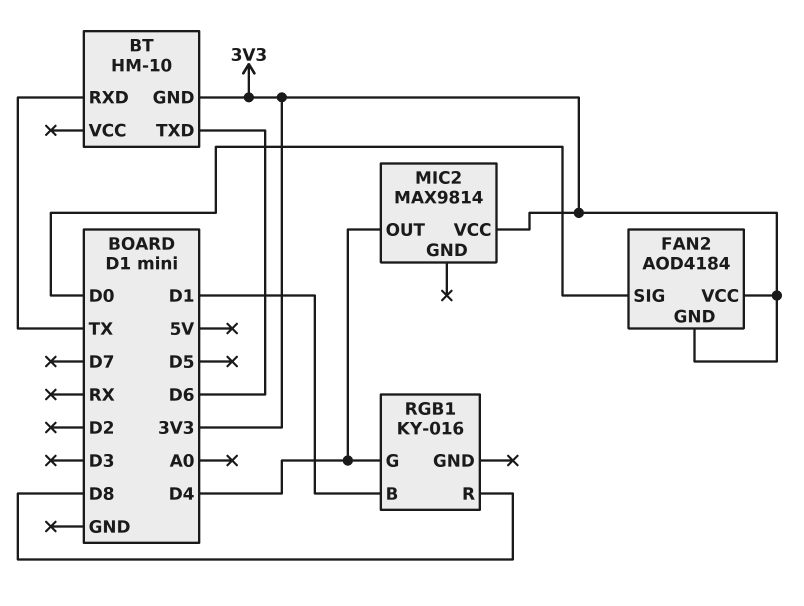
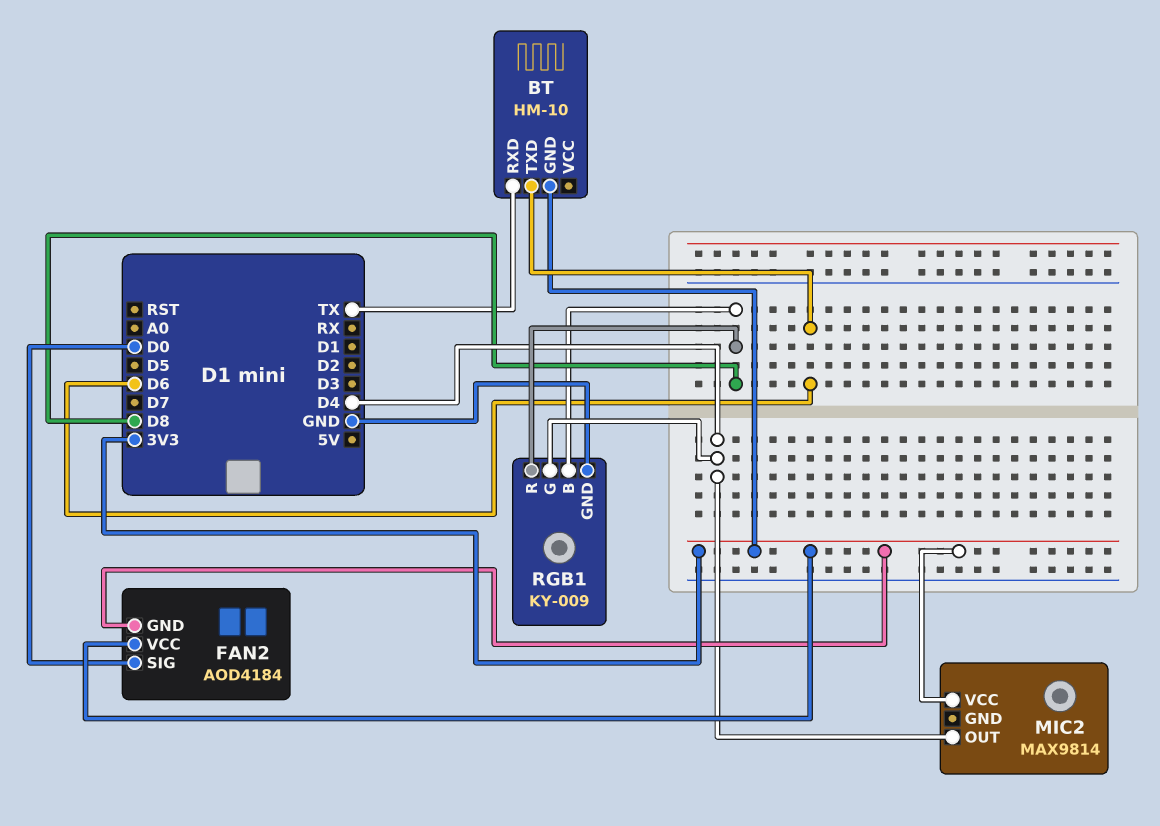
RGB1: KY-016 -> KY-009
RGB1 pin B: D1 -> D8
RGB1 pin GND: none -> GND

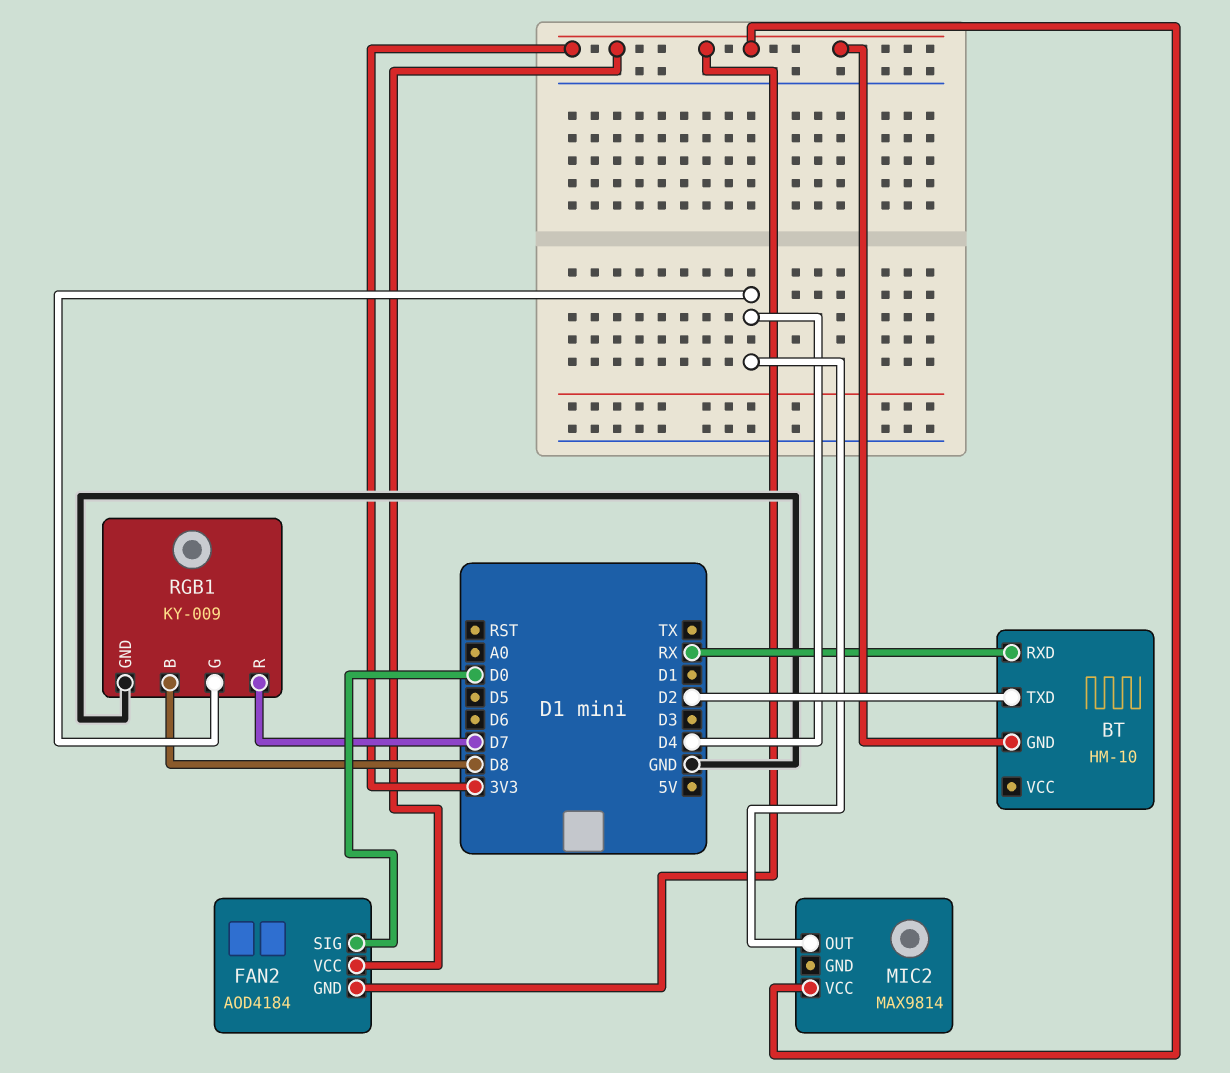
BT pin RXD: TX -> RX
BT pin TXD: D6 -> D2
RGB1 pin R: D8 -> D7

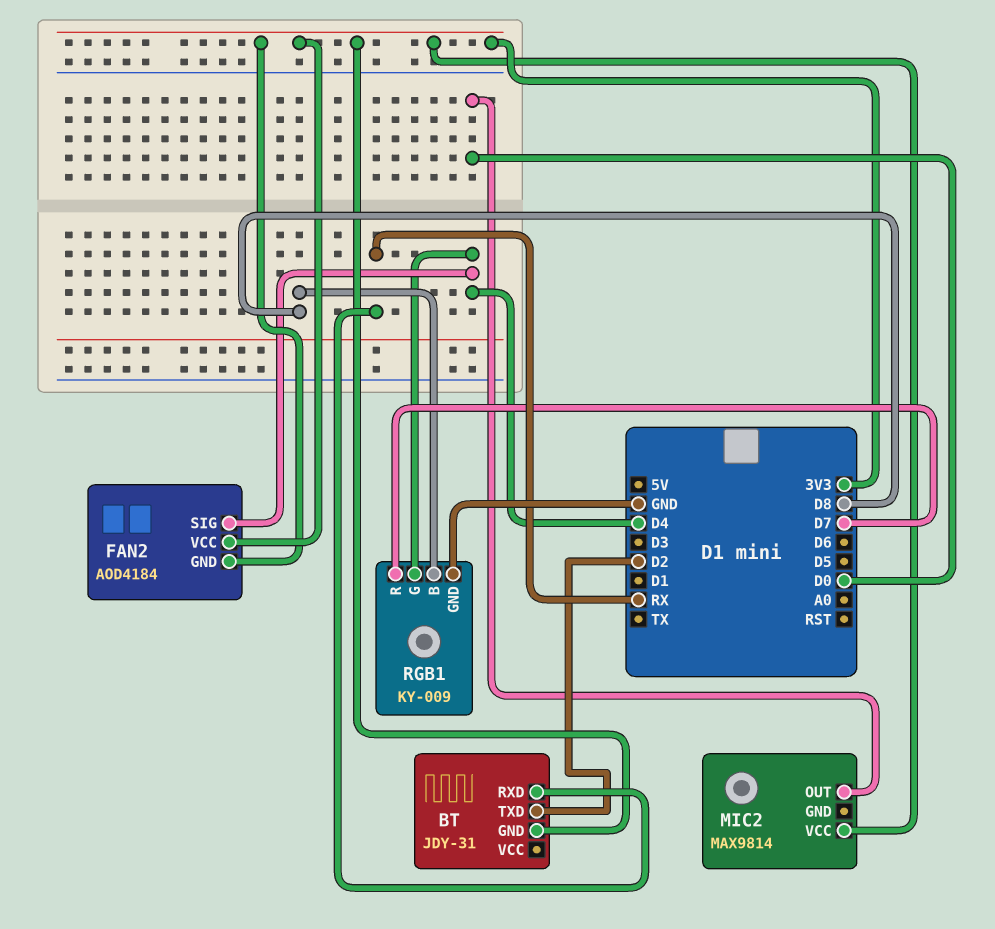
BT: HM-10 -> JDY-31
FAN2 pin SIG: D0 -> D4
MIC2 pin OUT: D4 -> D0

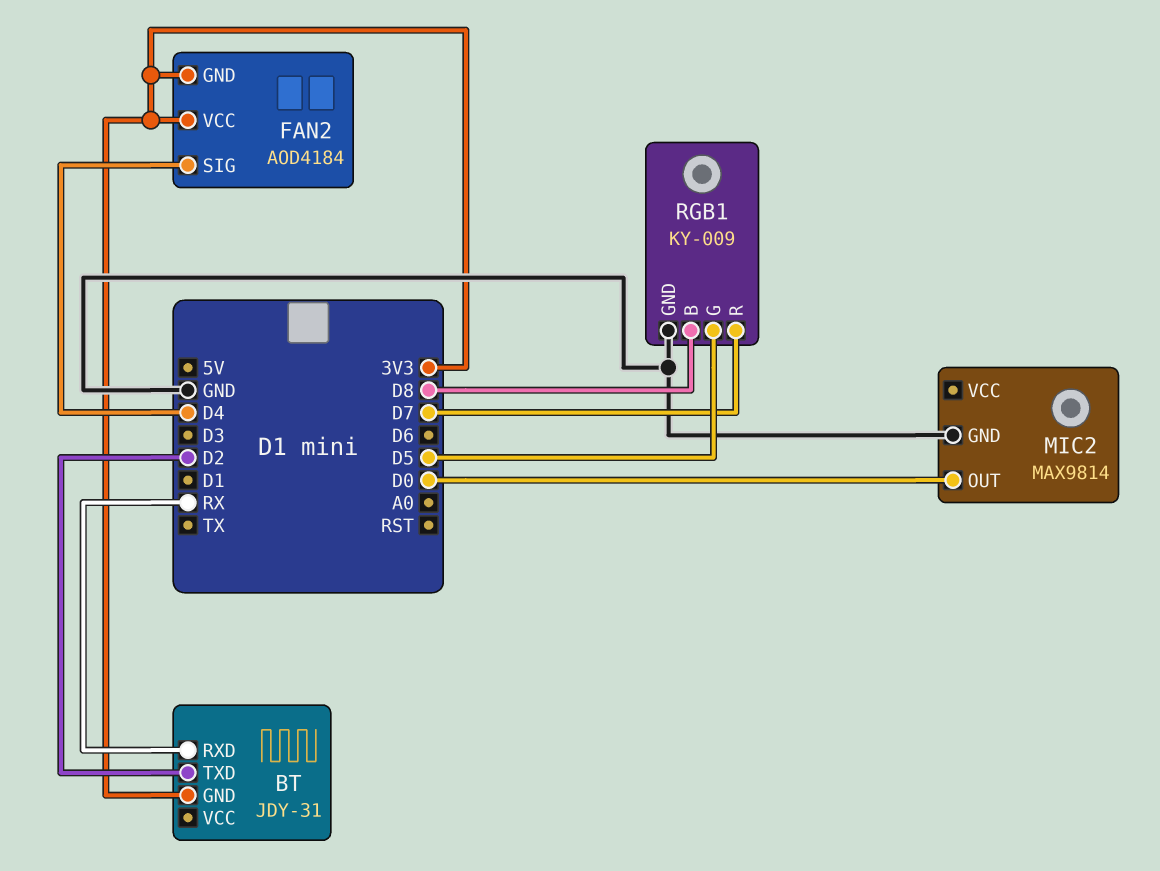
MIC2 pin GND: none -> GND
MIC2 pin VCC: 3V3 -> none
RGB1 pin G: D4 -> D5

